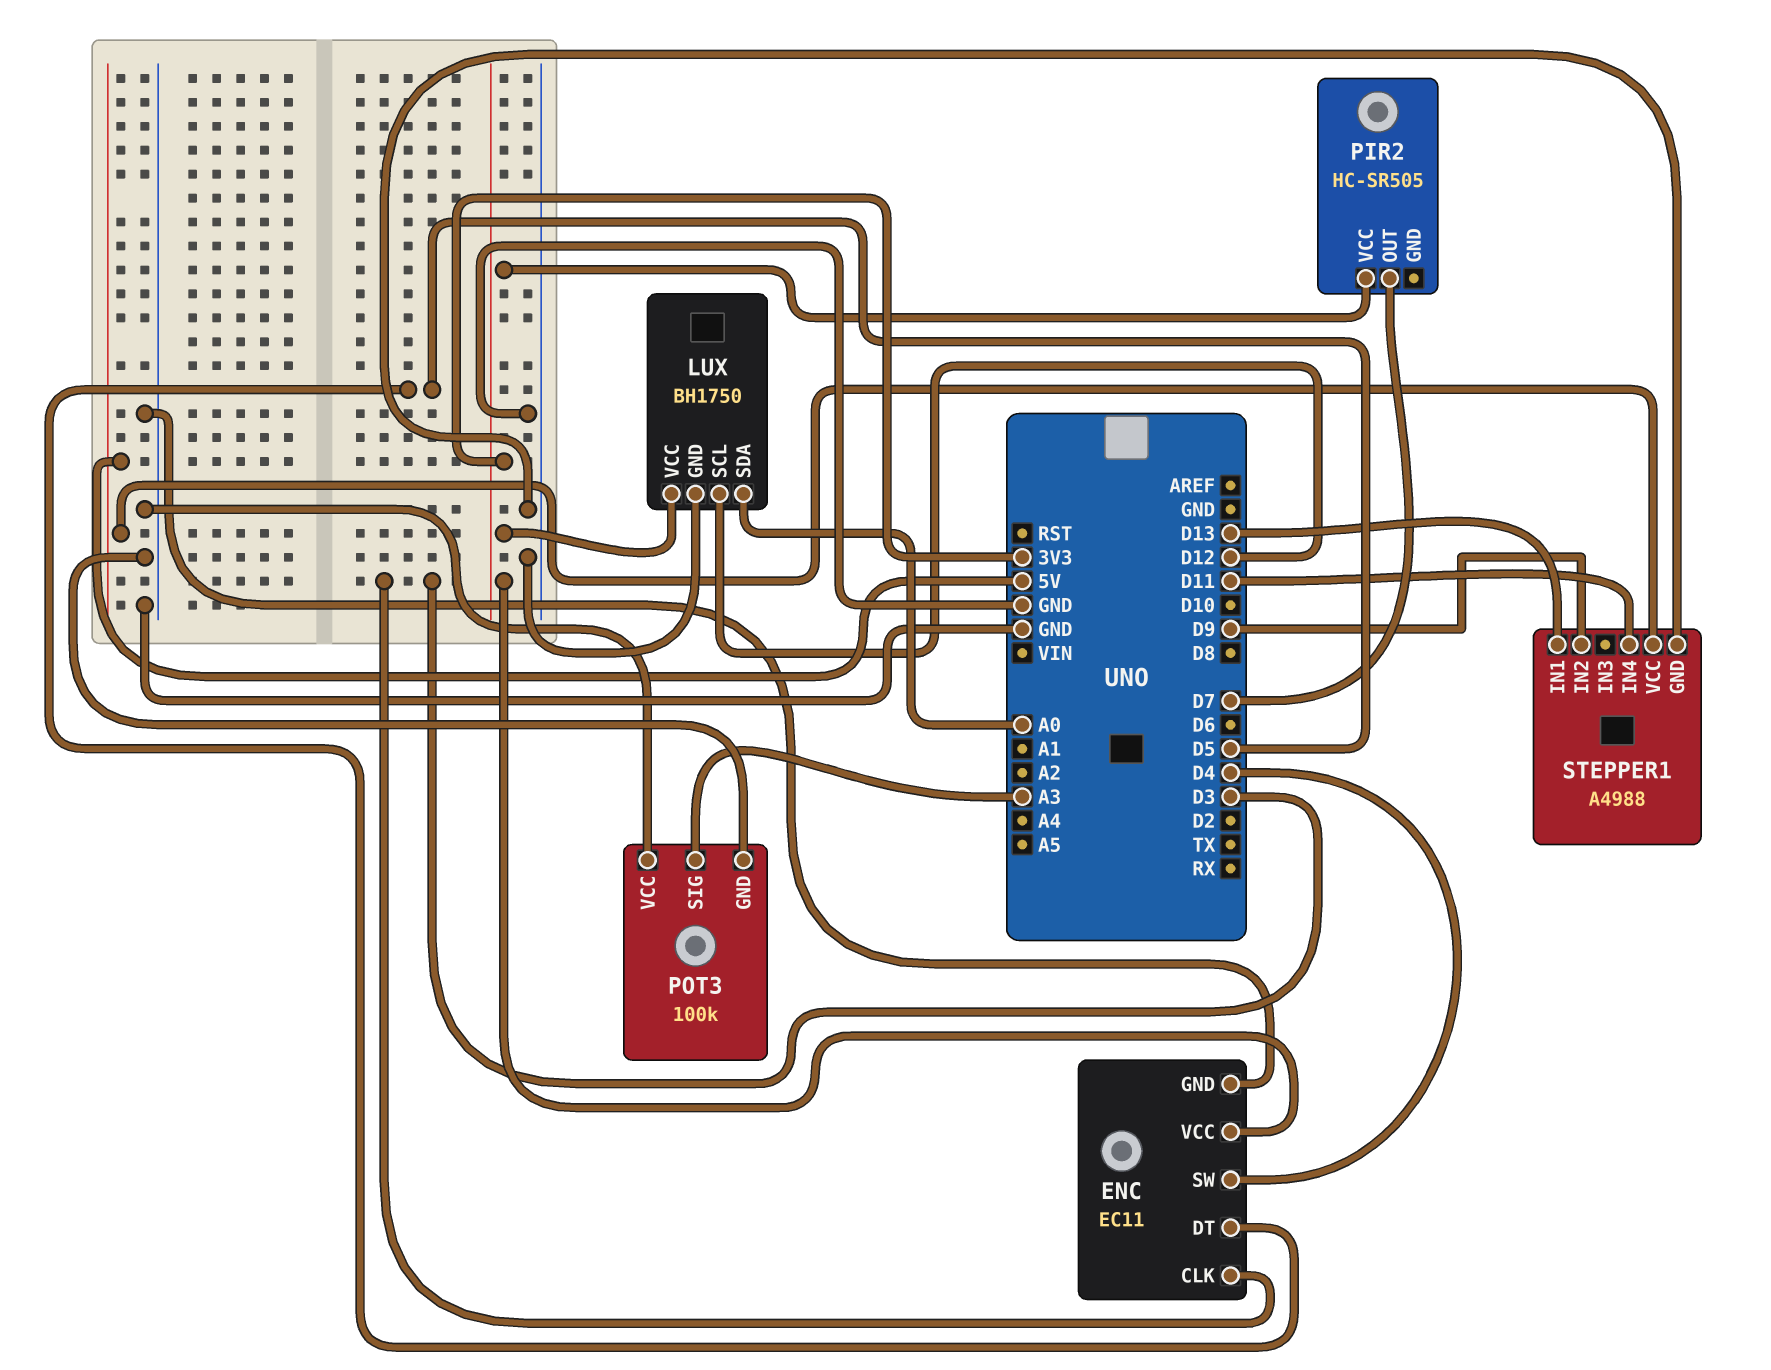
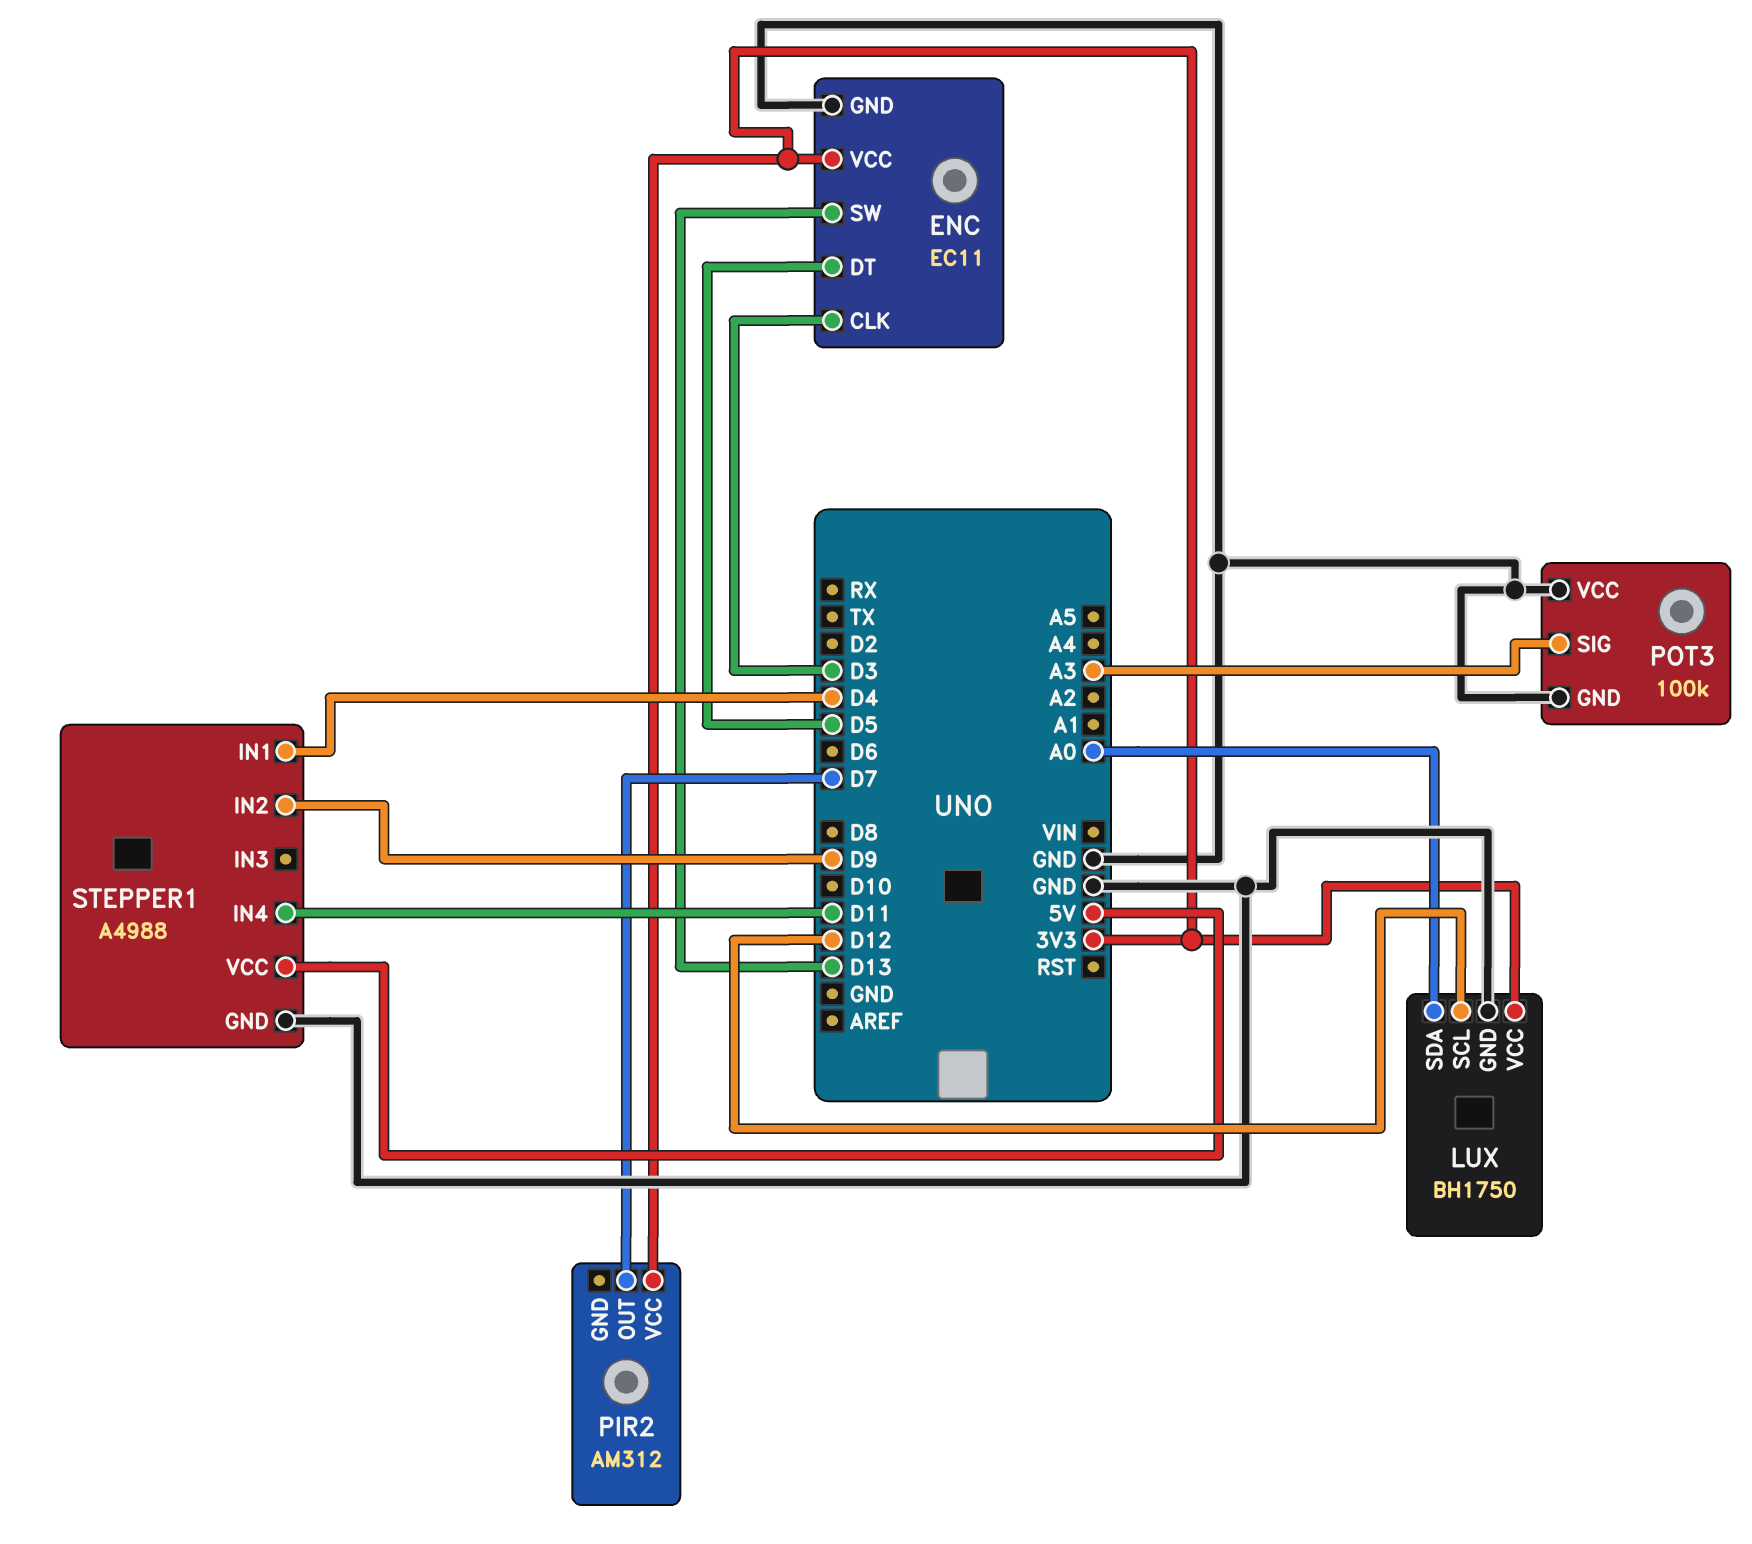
ENC pin SW: D4 -> D13
PIR2: HC-SR505 -> AM312
STEPPER1 pin IN1: D13 -> D4

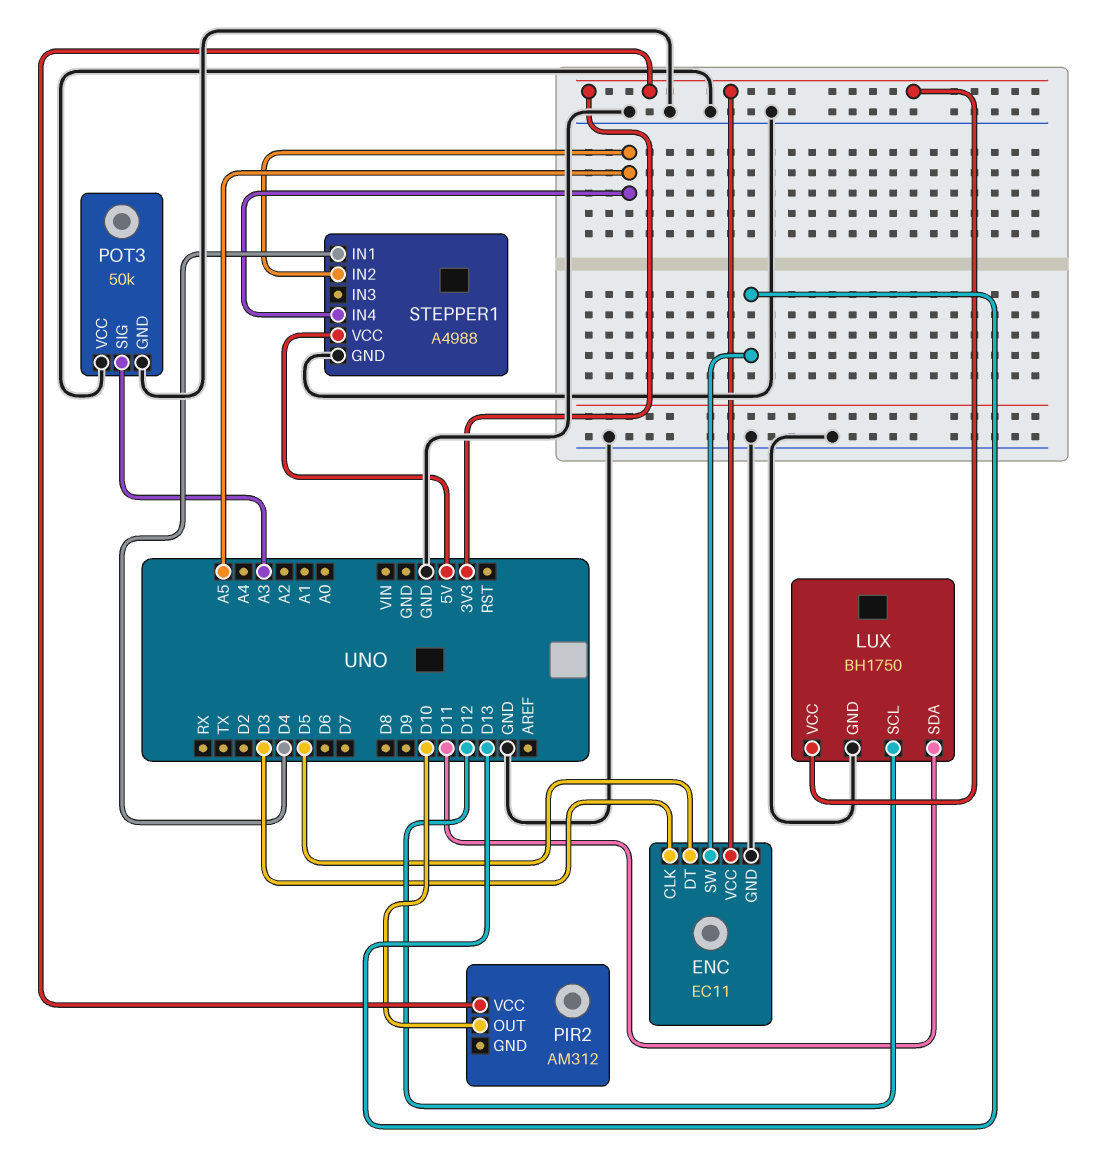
LUX pin SDA: A0 -> D11
PIR2 pin OUT: D7 -> D10
POT3: 100k -> 50k
STEPPER1 pin IN2: D9 -> A5
STEPPER1 pin IN4: D11 -> A5

